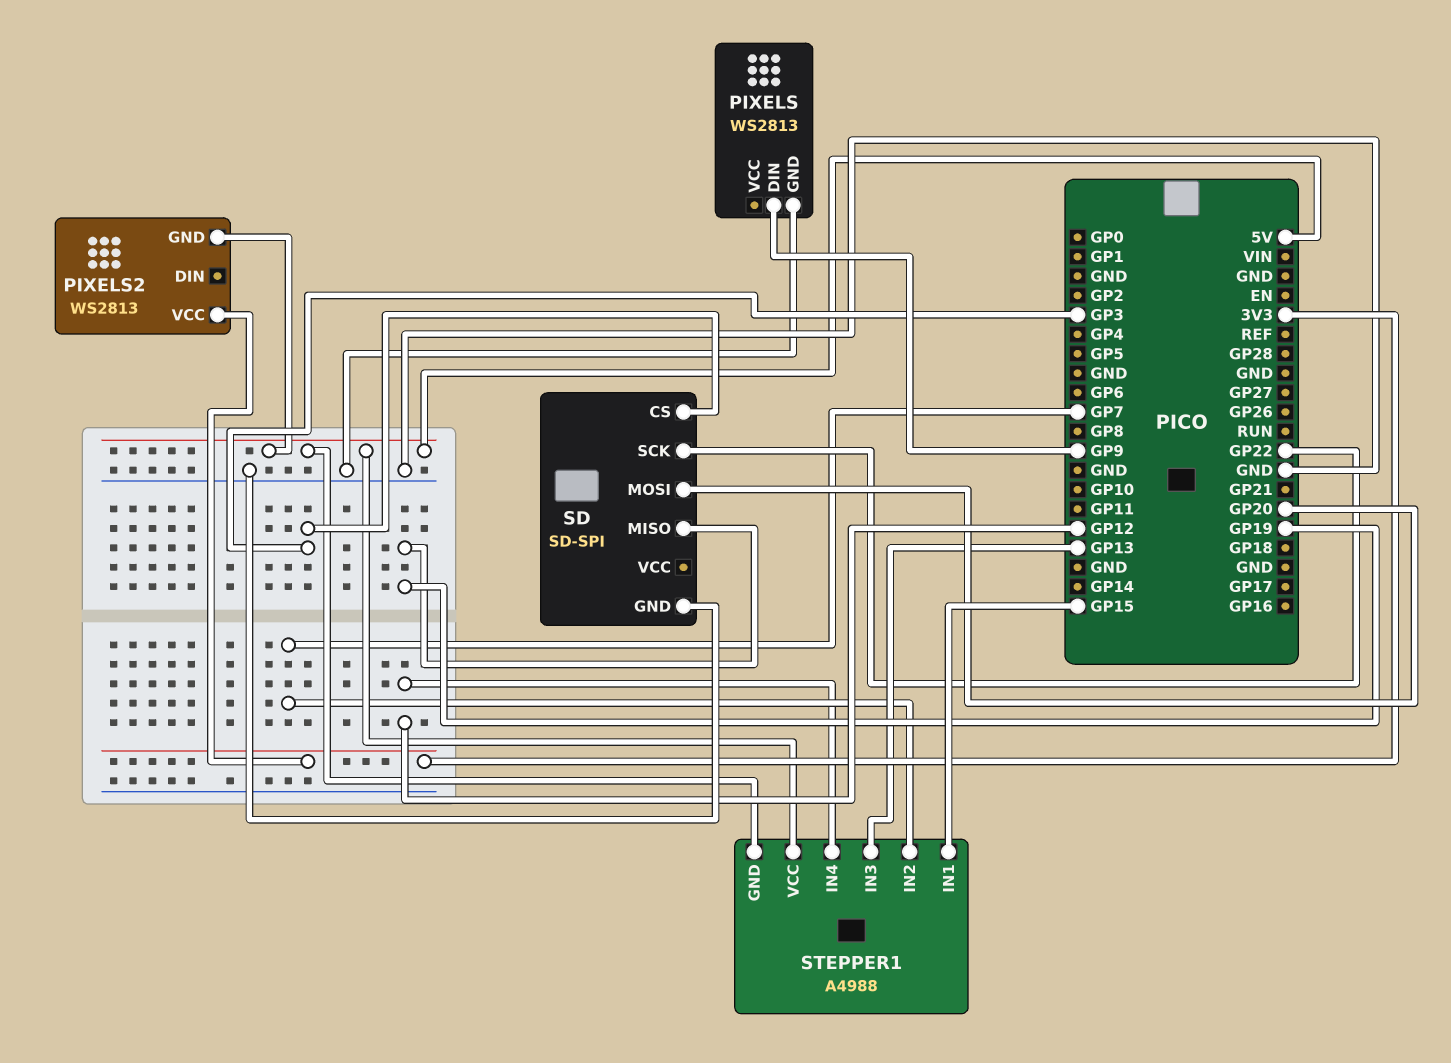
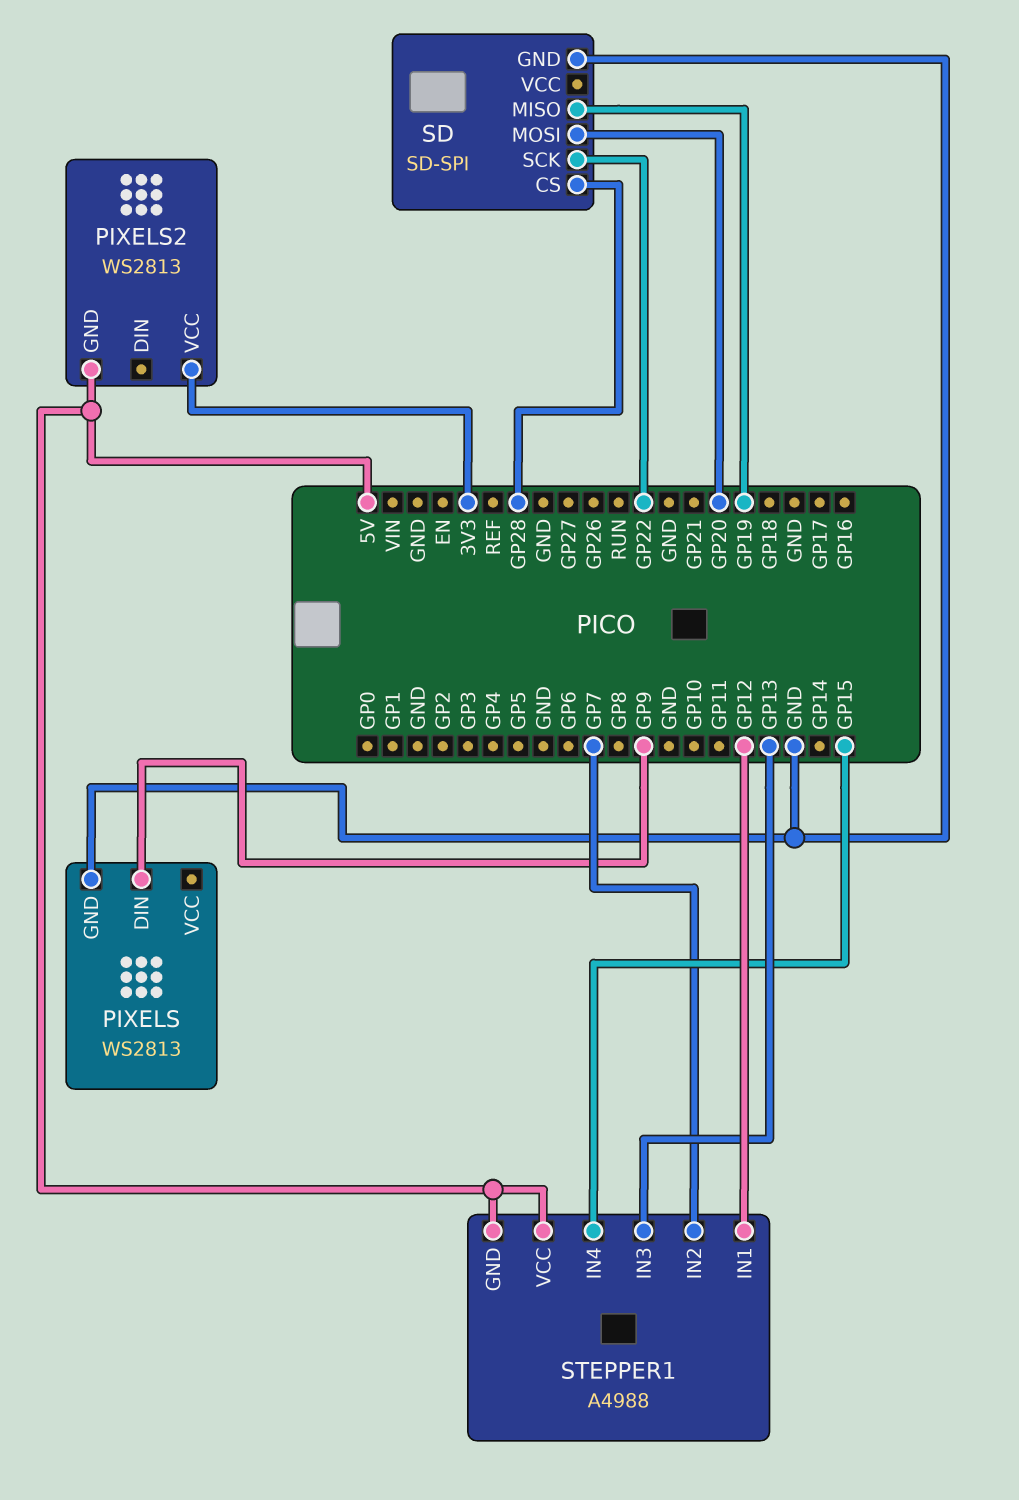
SD pin CS: GP3 -> GP28
STEPPER1 pin IN1: GP15 -> GP12
STEPPER1 pin IN4: GP12 -> GP15

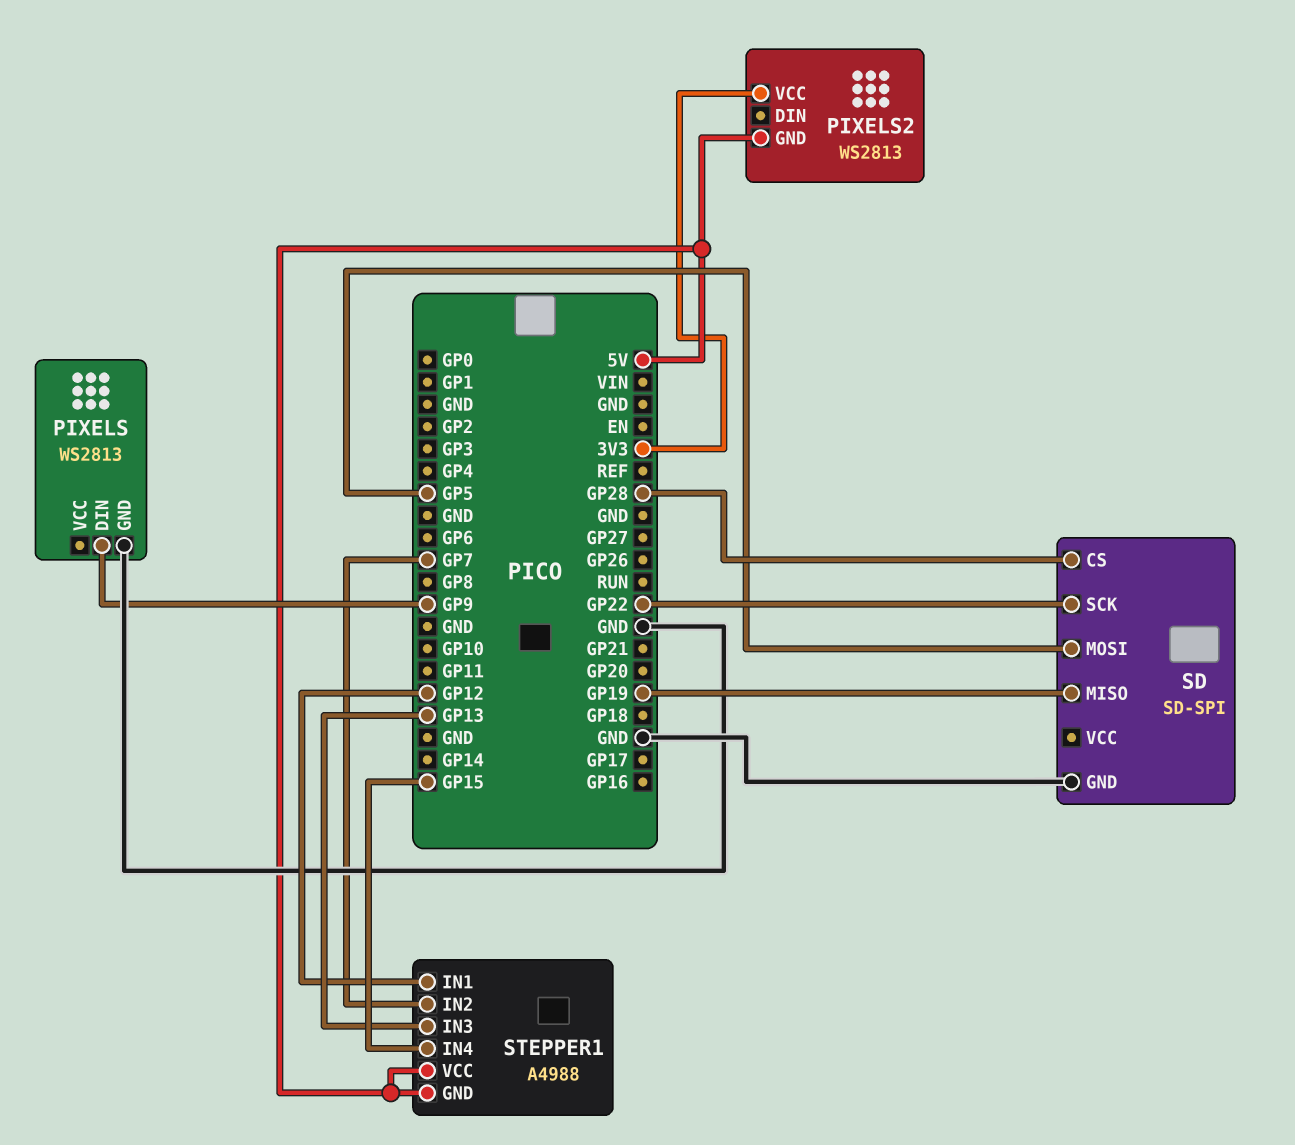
SD pin MOSI: GP20 -> GP5

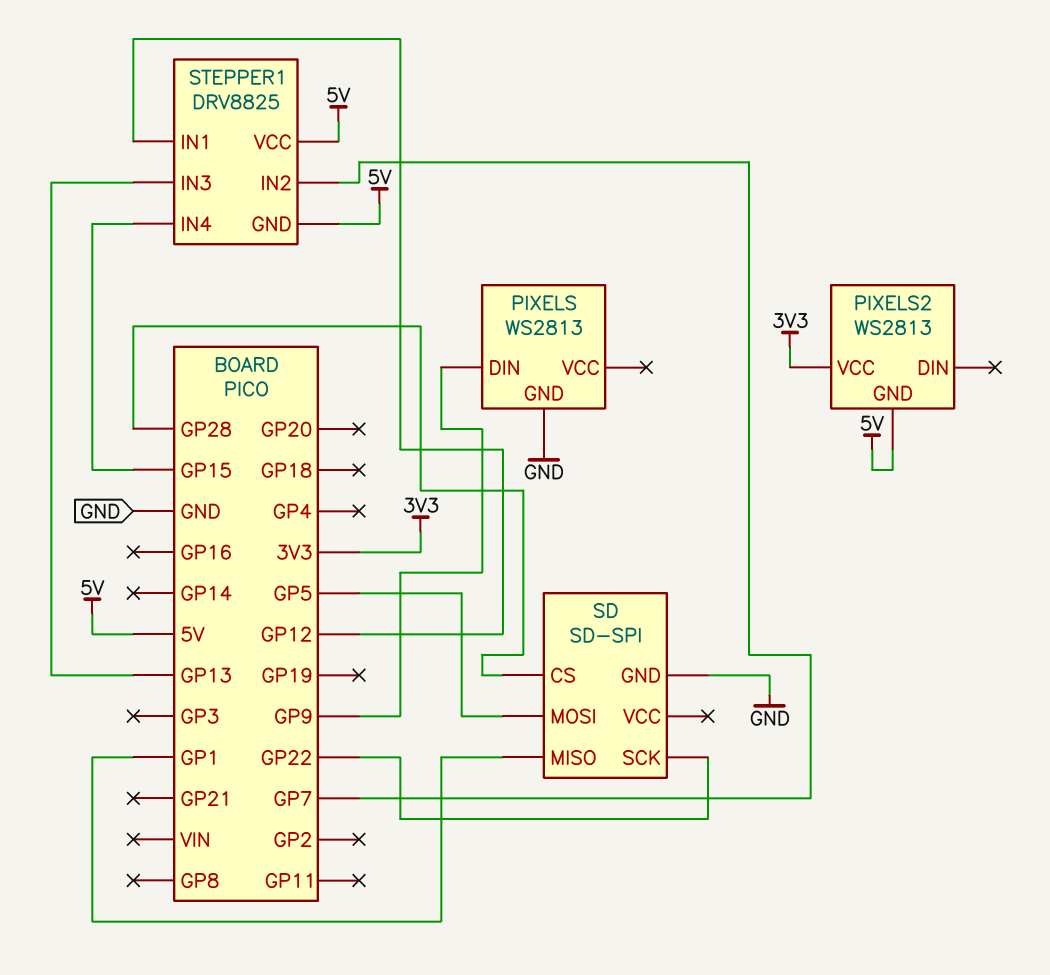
SD pin MISO: GP19 -> GP1
STEPPER1: A4988 -> DRV8825

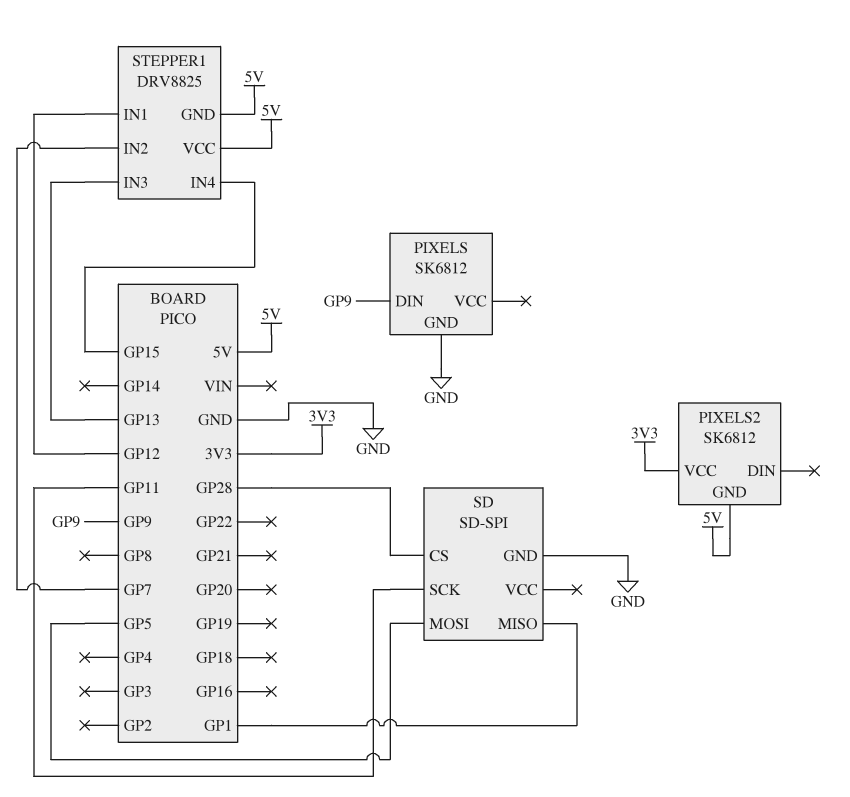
PIXELS: WS2813 -> SK6812
PIXELS2: WS2813 -> SK6812
SD pin SCK: GP22 -> GP11

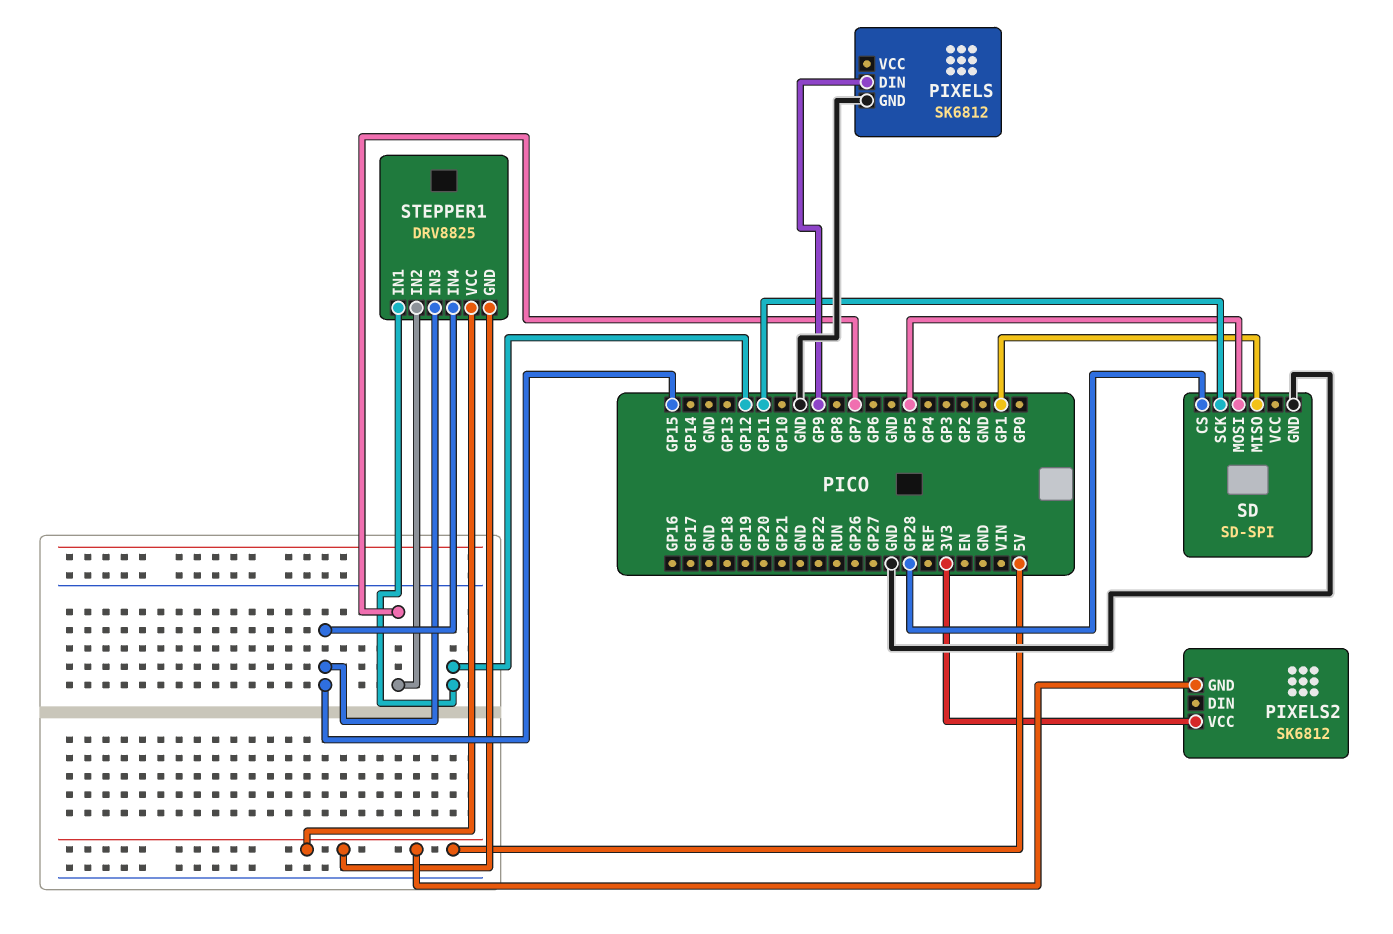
STEPPER1 pin IN3: GP13 -> GP15

